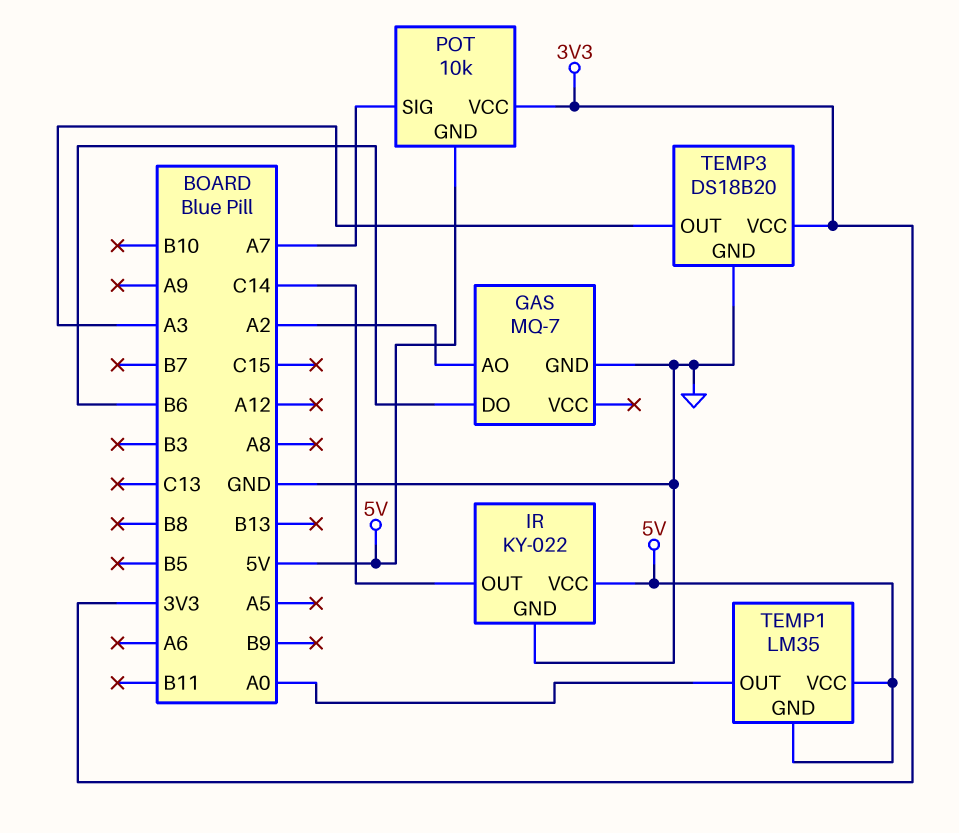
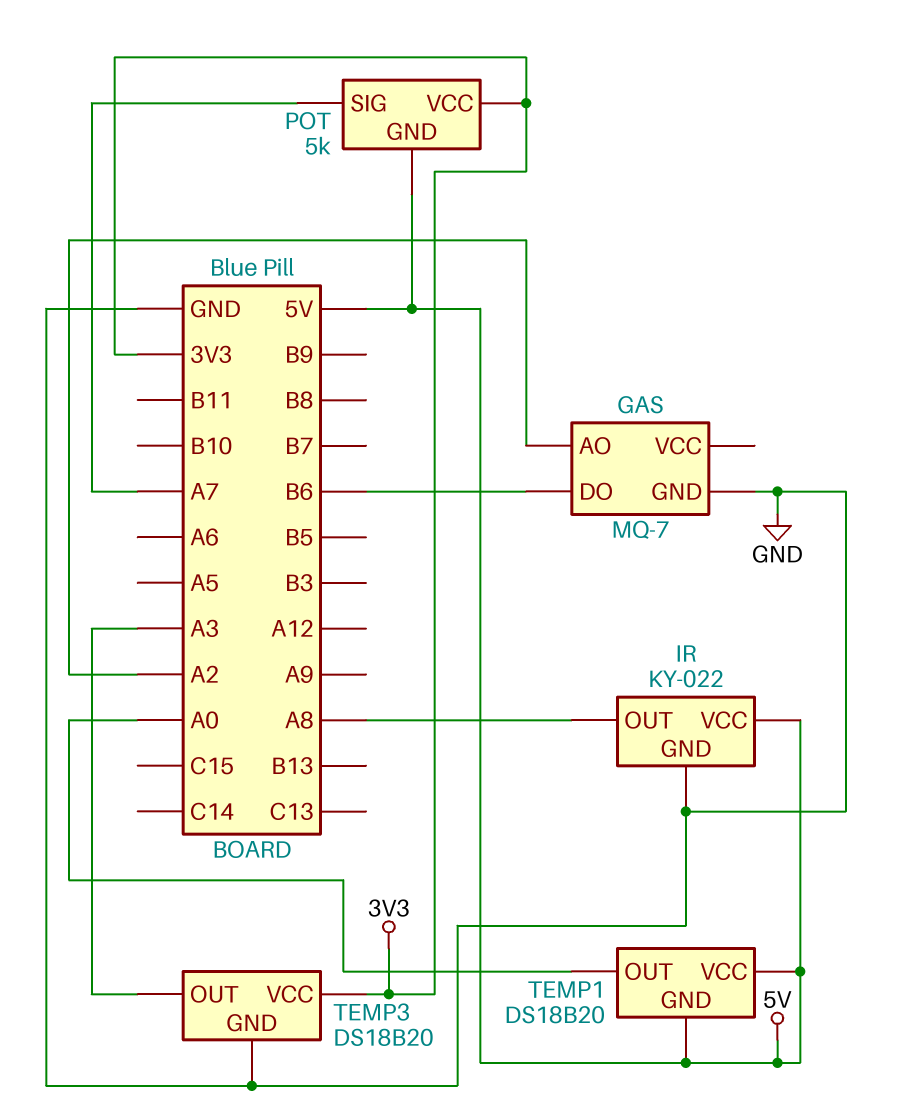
IR pin OUT: C14 -> A8
POT: 10k -> 5k
TEMP1: LM35 -> DS18B20

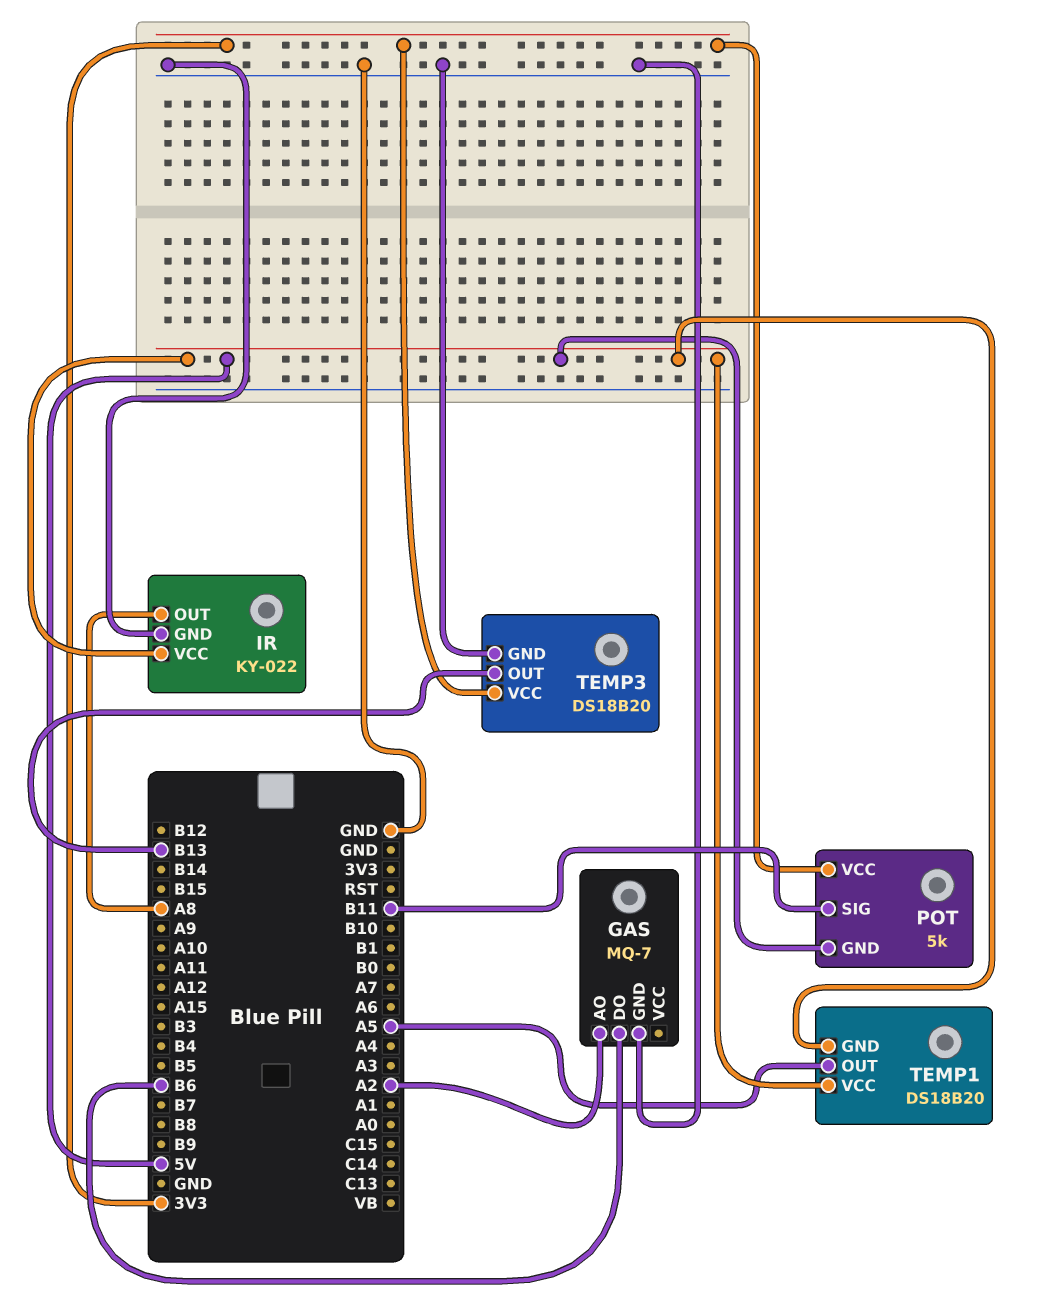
POT pin SIG: A7 -> B11
TEMP1 pin OUT: A0 -> A5
TEMP3 pin OUT: A3 -> B13

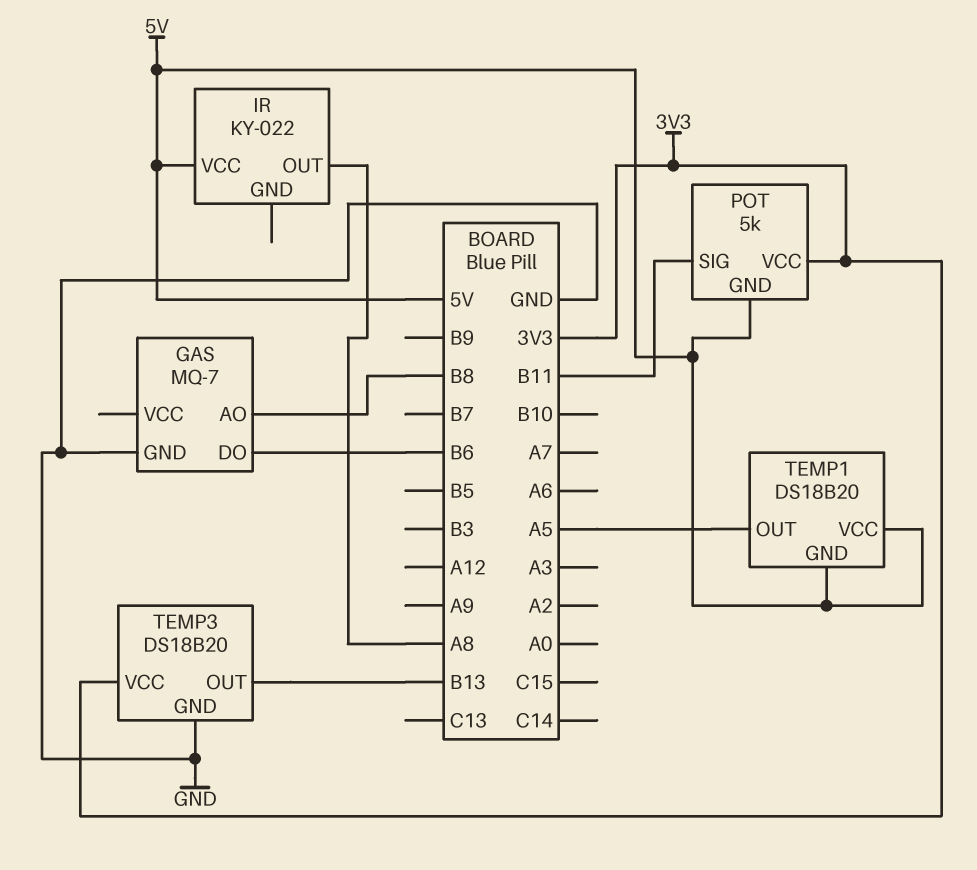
GAS pin AO: A2 -> B8
IR pin GND: GND -> none

